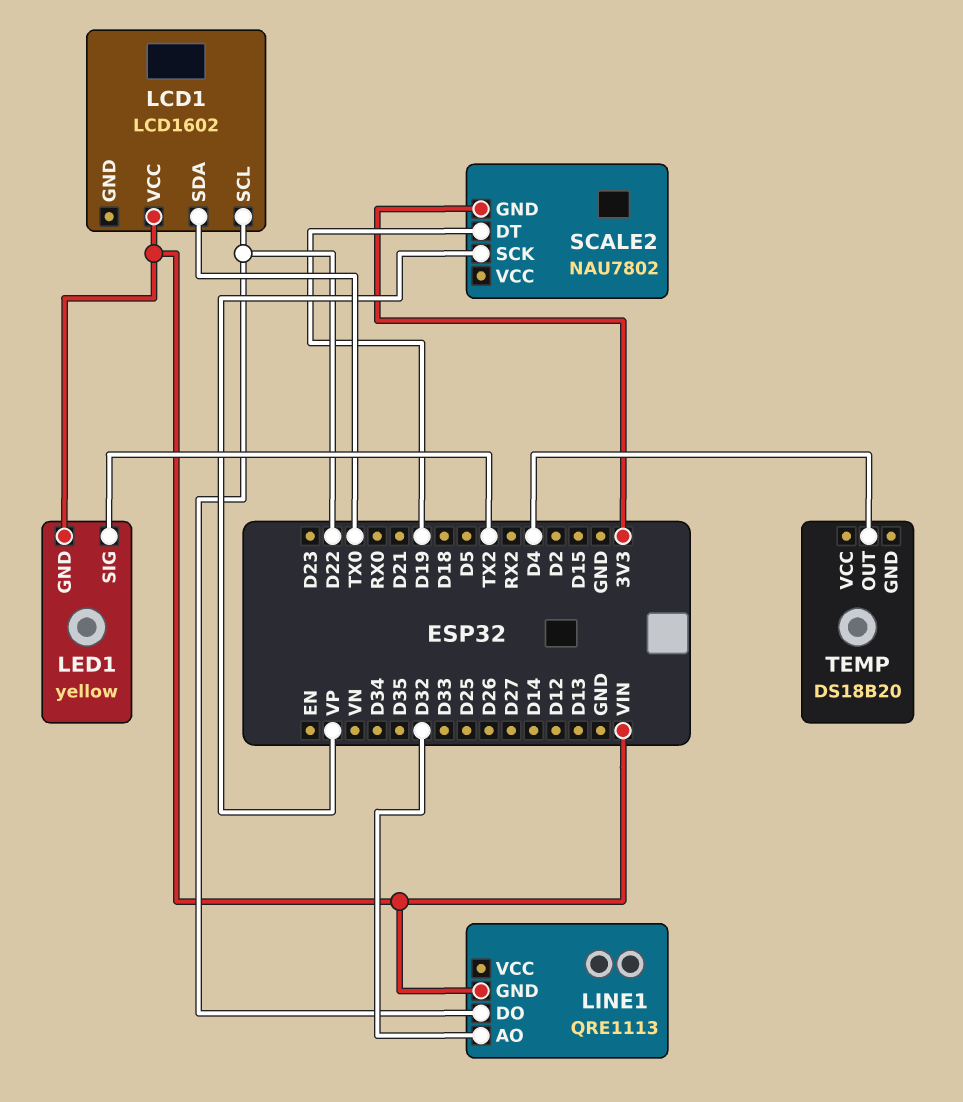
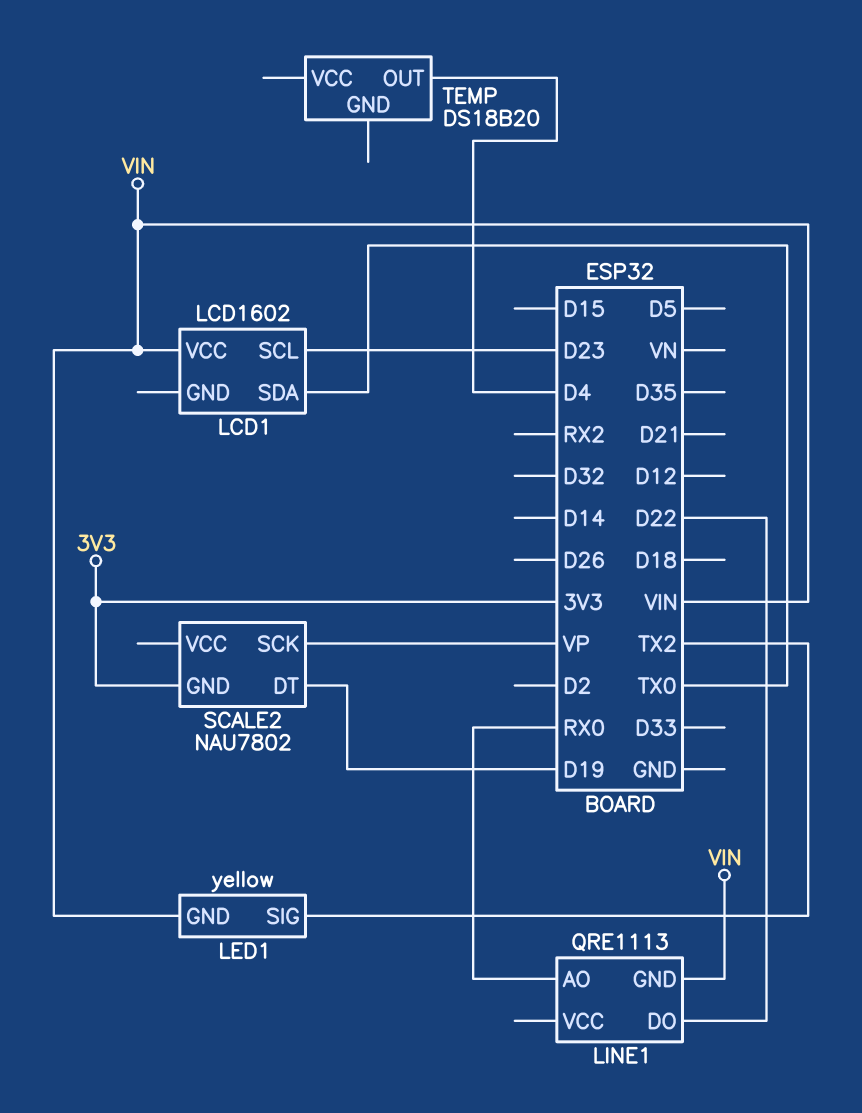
LCD1 pin SCL: D22 -> D23
LINE1 pin AO: D32 -> RX0

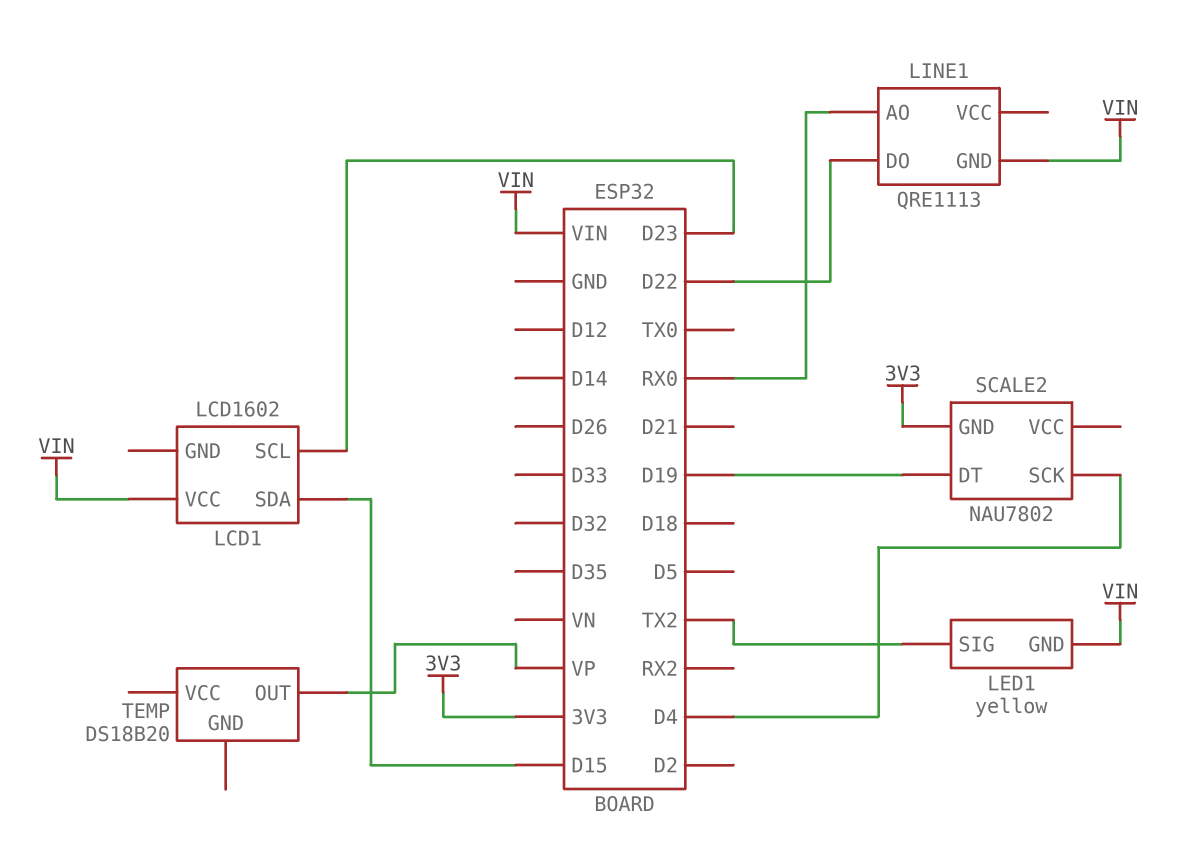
LCD1 pin SDA: TX0 -> D15
SCALE2 pin SCK: VP -> D4
TEMP pin OUT: D4 -> VP

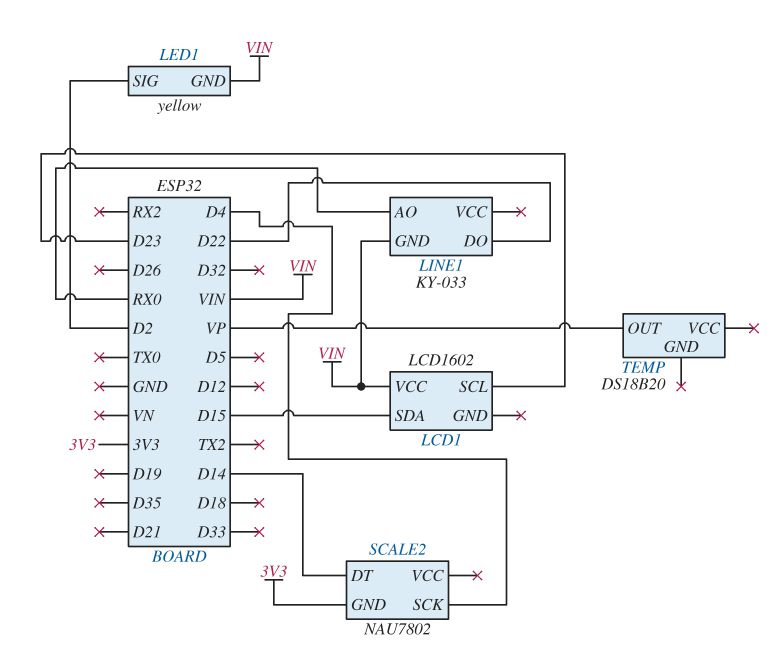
LED1 pin SIG: TX2 -> D2
LINE1: QRE1113 -> KY-033
SCALE2 pin DT: D19 -> D14

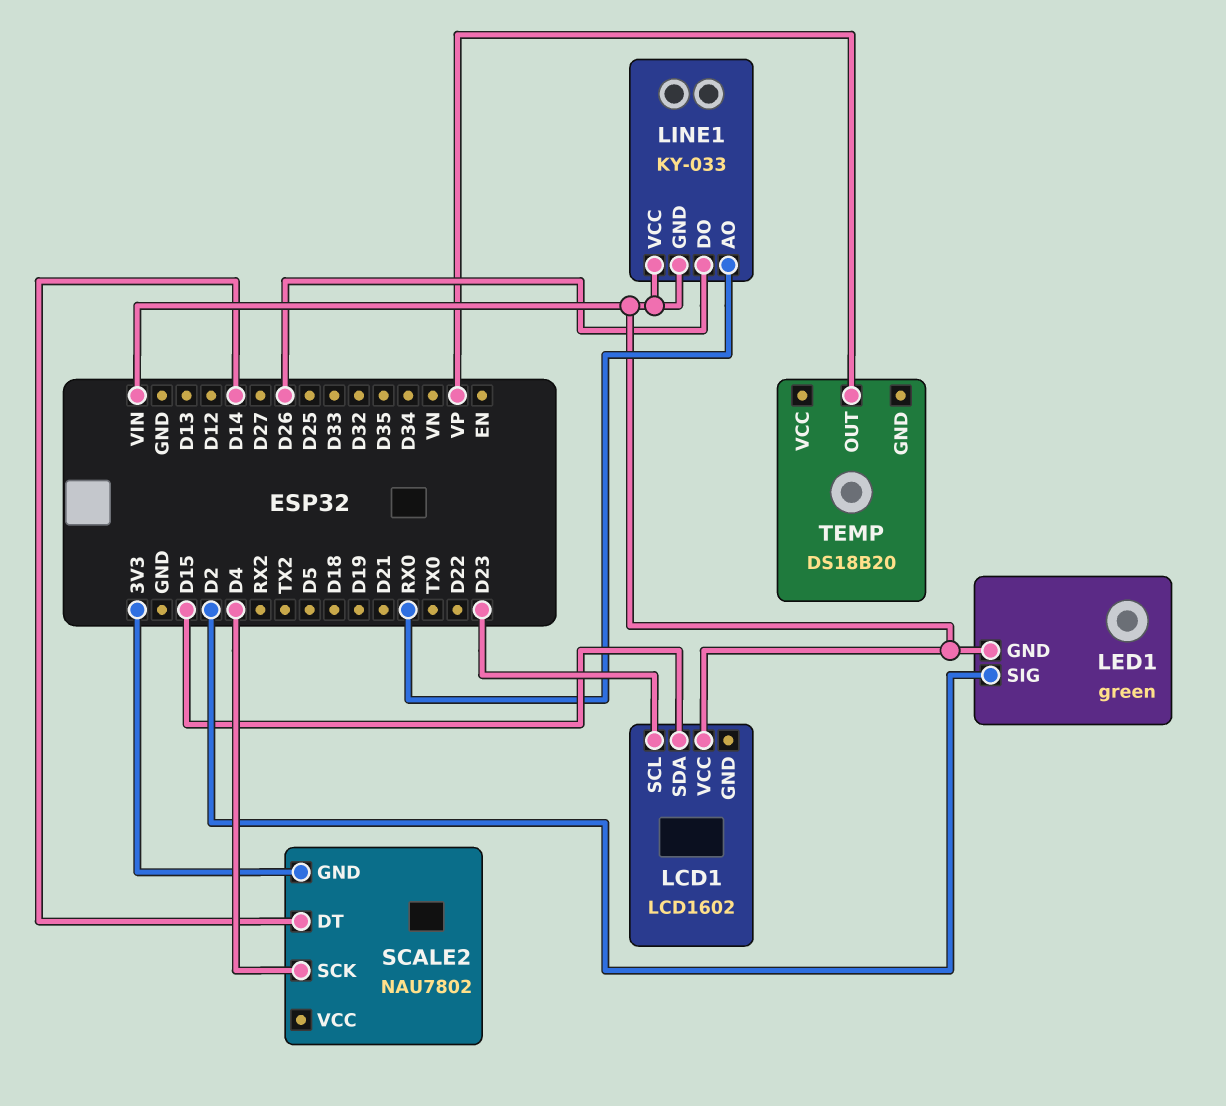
LED1: yellow -> green
LINE1 pin DO: D22 -> D26
LINE1 pin VCC: none -> VIN

